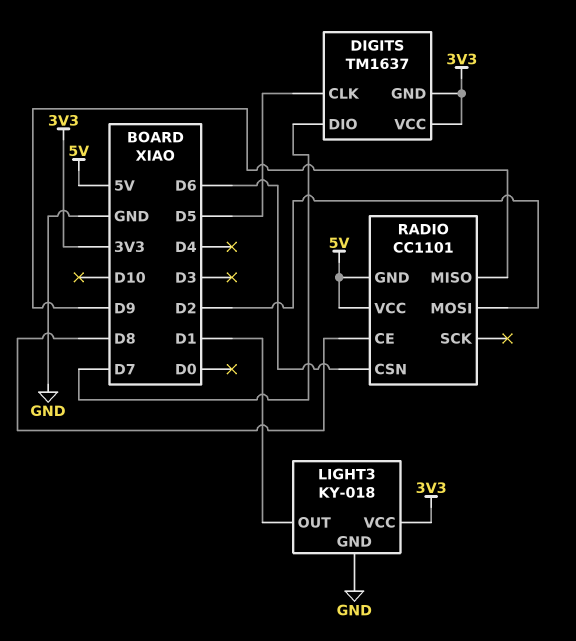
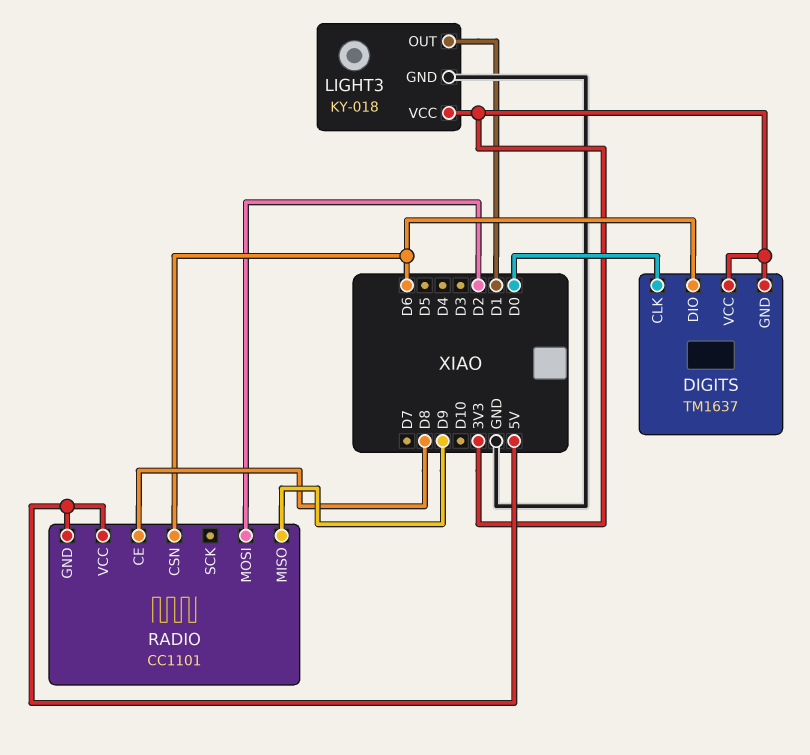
DIGITS pin CLK: D5 -> D0
DIGITS pin DIO: D7 -> D6

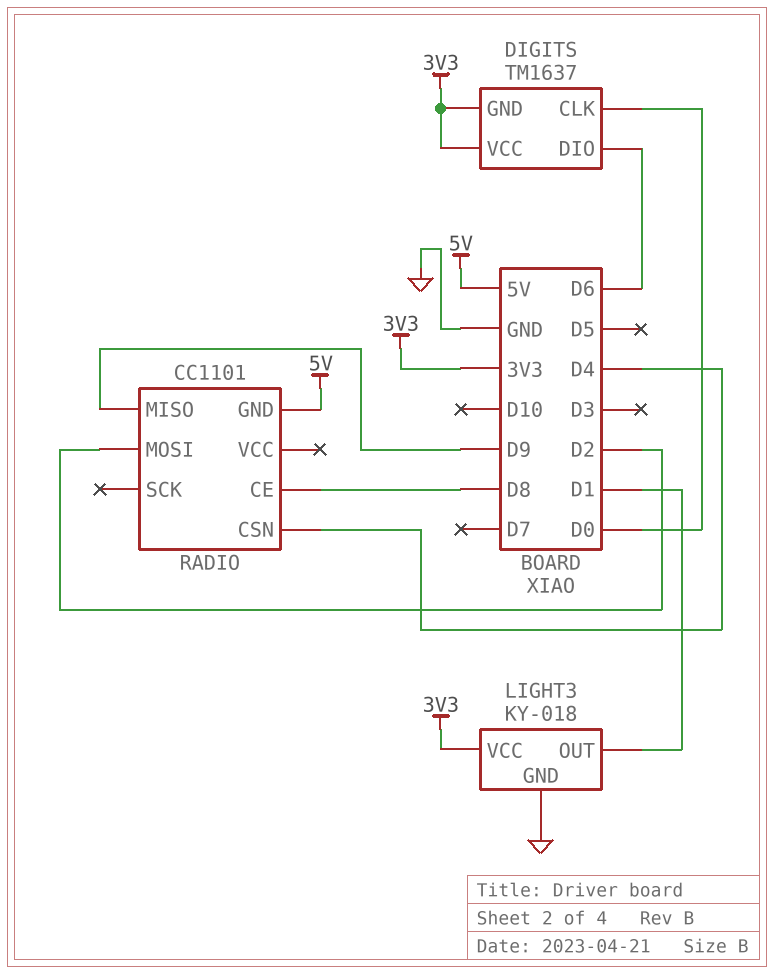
RADIO pin CSN: D6 -> D4
RADIO pin VCC: 5V -> none

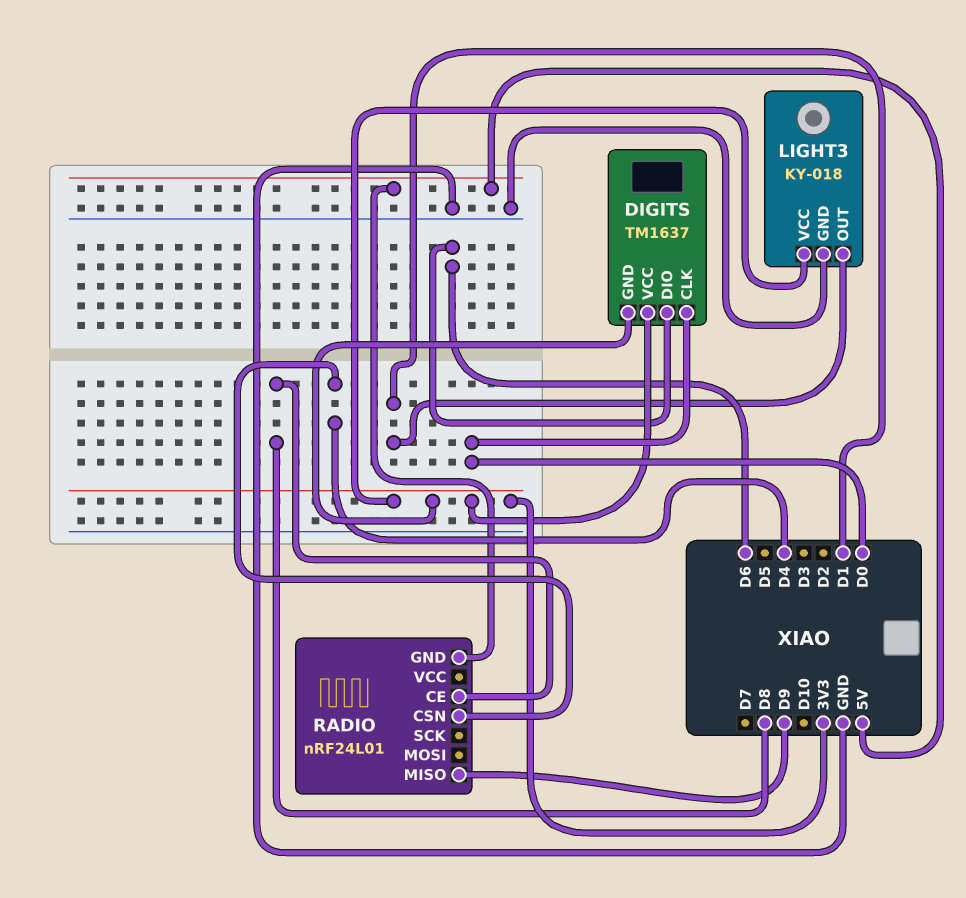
RADIO: CC1101 -> nRF24L01
RADIO pin MOSI: D2 -> none

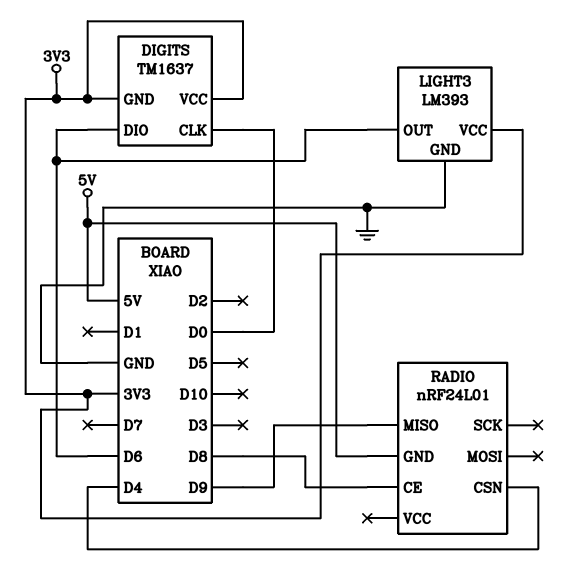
LIGHT3: KY-018 -> LM393
LIGHT3 pin OUT: D1 -> D6

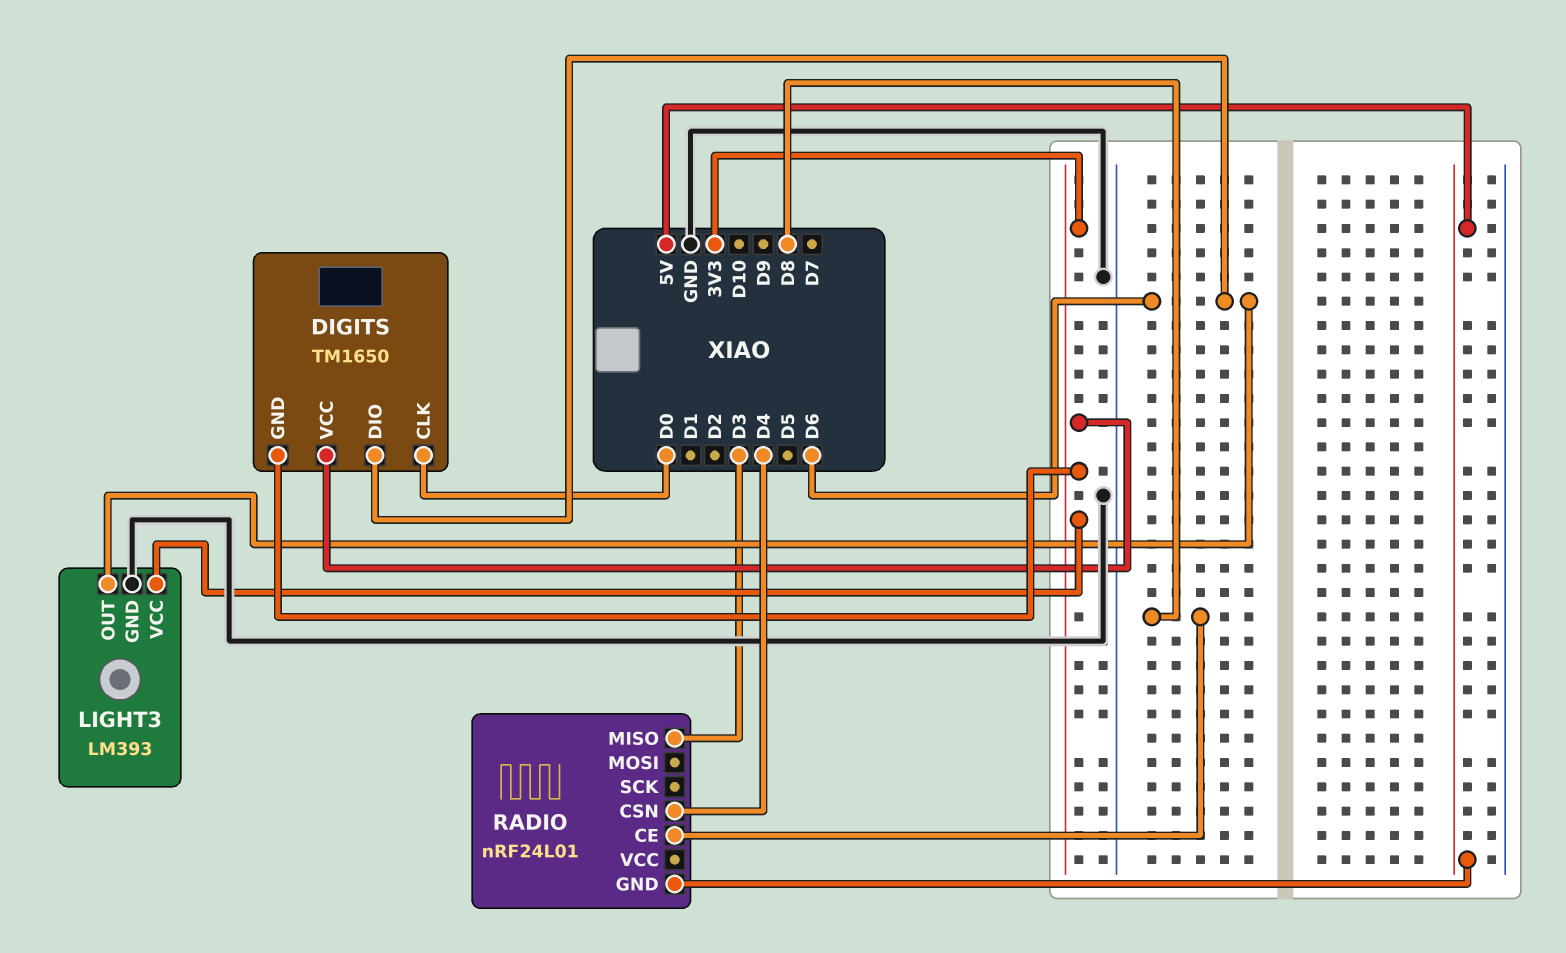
DIGITS: TM1637 -> TM1650
RADIO pin MISO: D9 -> D3

